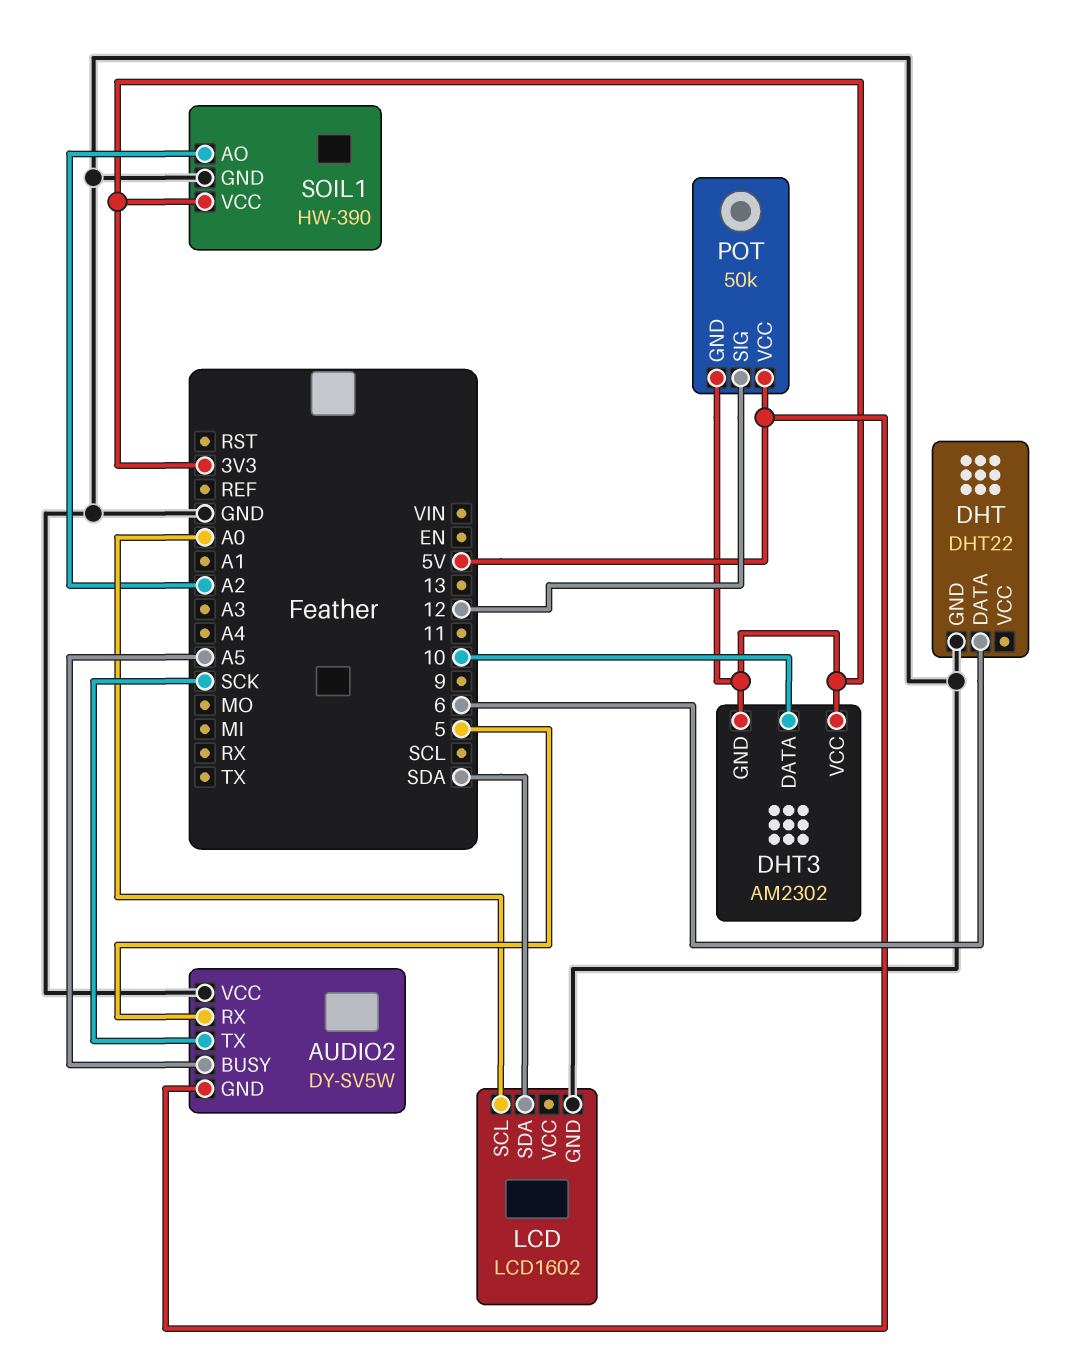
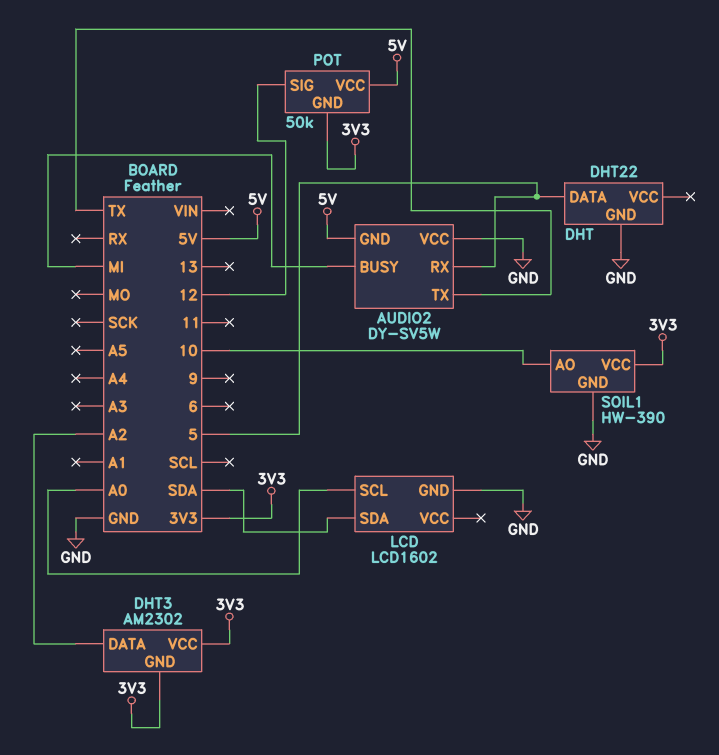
AUDIO2 pin BUSY: A5 -> MI
AUDIO2 pin TX: SCK -> TX
DHT pin DATA: 6 -> 5
DHT3 pin DATA: 10 -> A2
SOIL1 pin AO: A2 -> 10

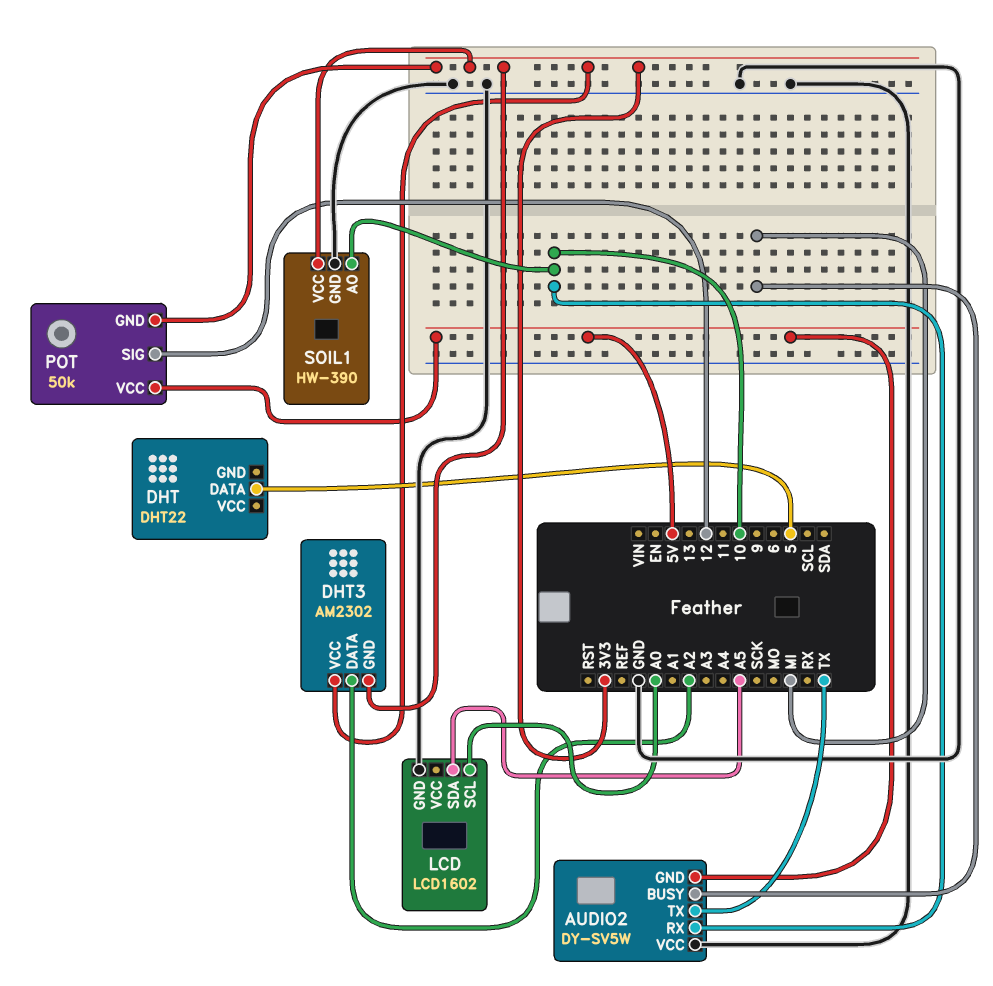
AUDIO2 pin RX: 5 -> 10
DHT pin GND: GND -> none
LCD pin SDA: SDA -> A5

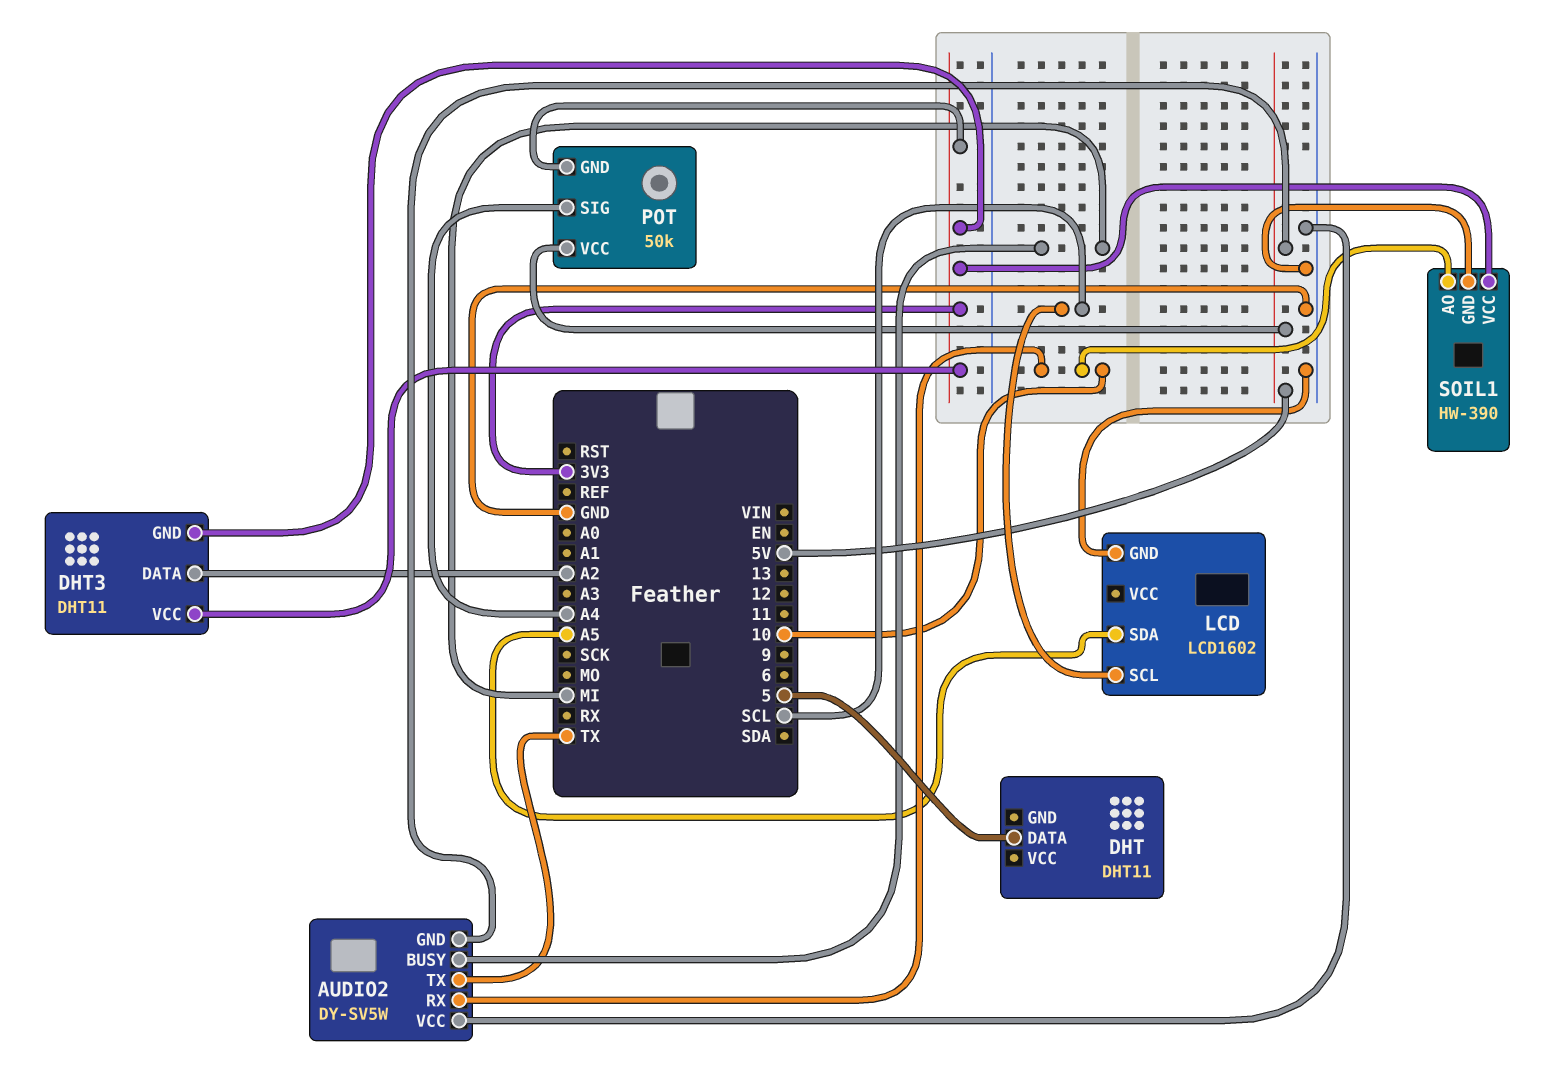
DHT: DHT22 -> DHT11
DHT3: AM2302 -> DHT11
LCD pin SCL: A0 -> SCL
POT pin SIG: 12 -> A4

